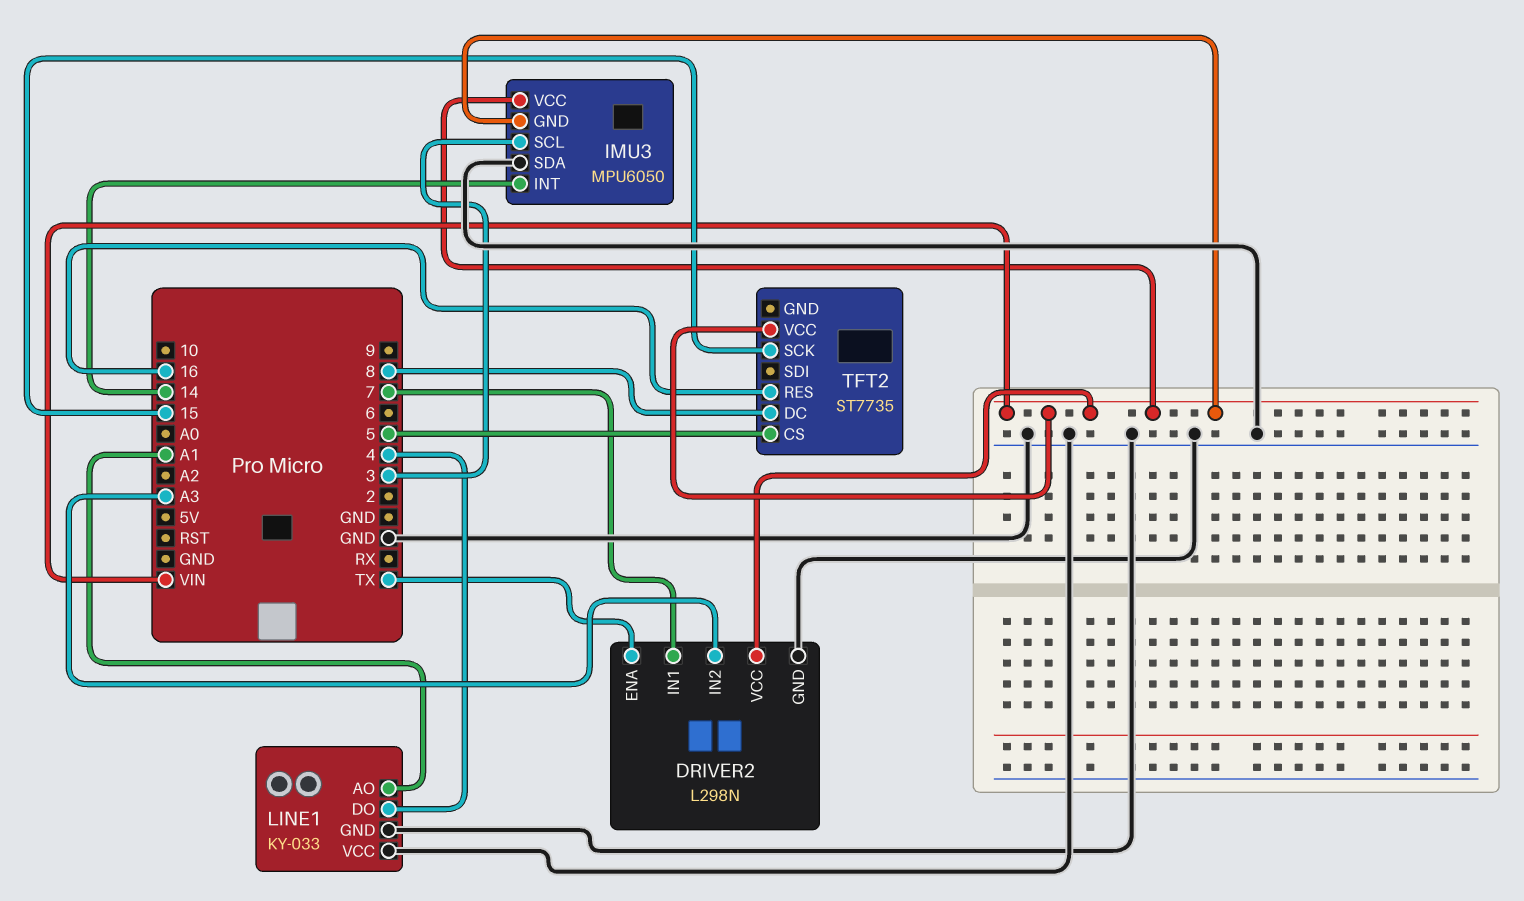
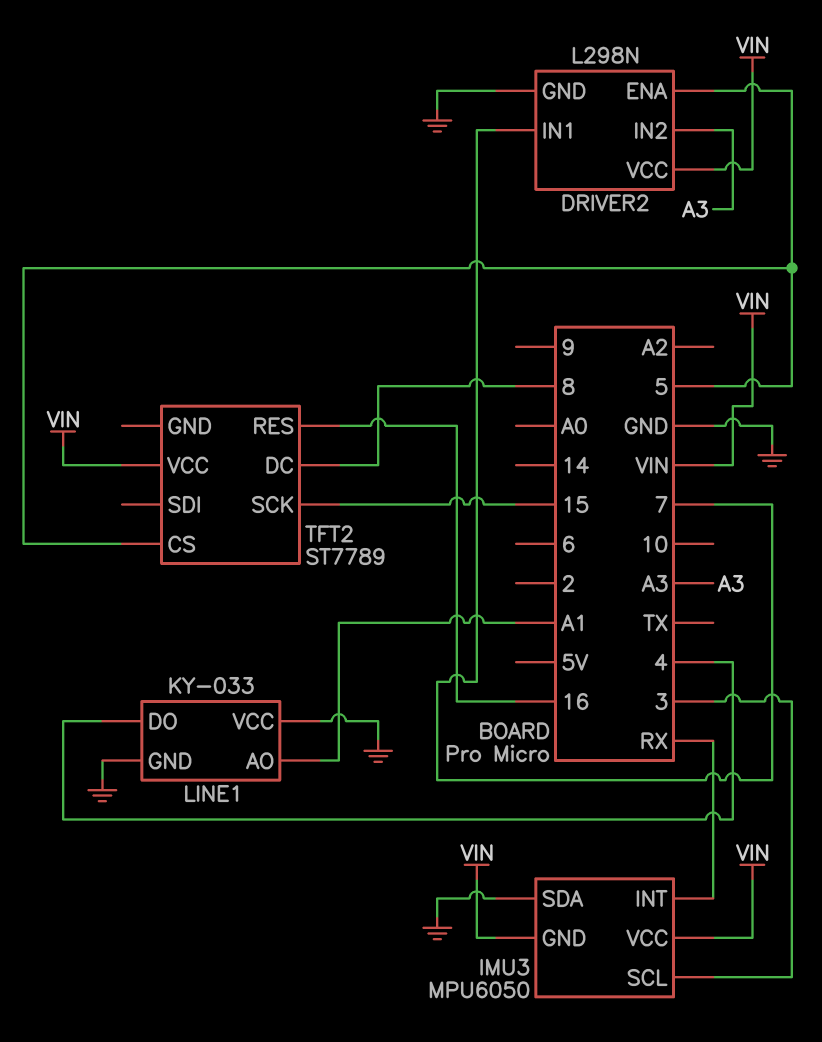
DRIVER2 pin ENA: TX -> 5
IMU3 pin INT: 14 -> RX
TFT2: ST7735 -> ST7789

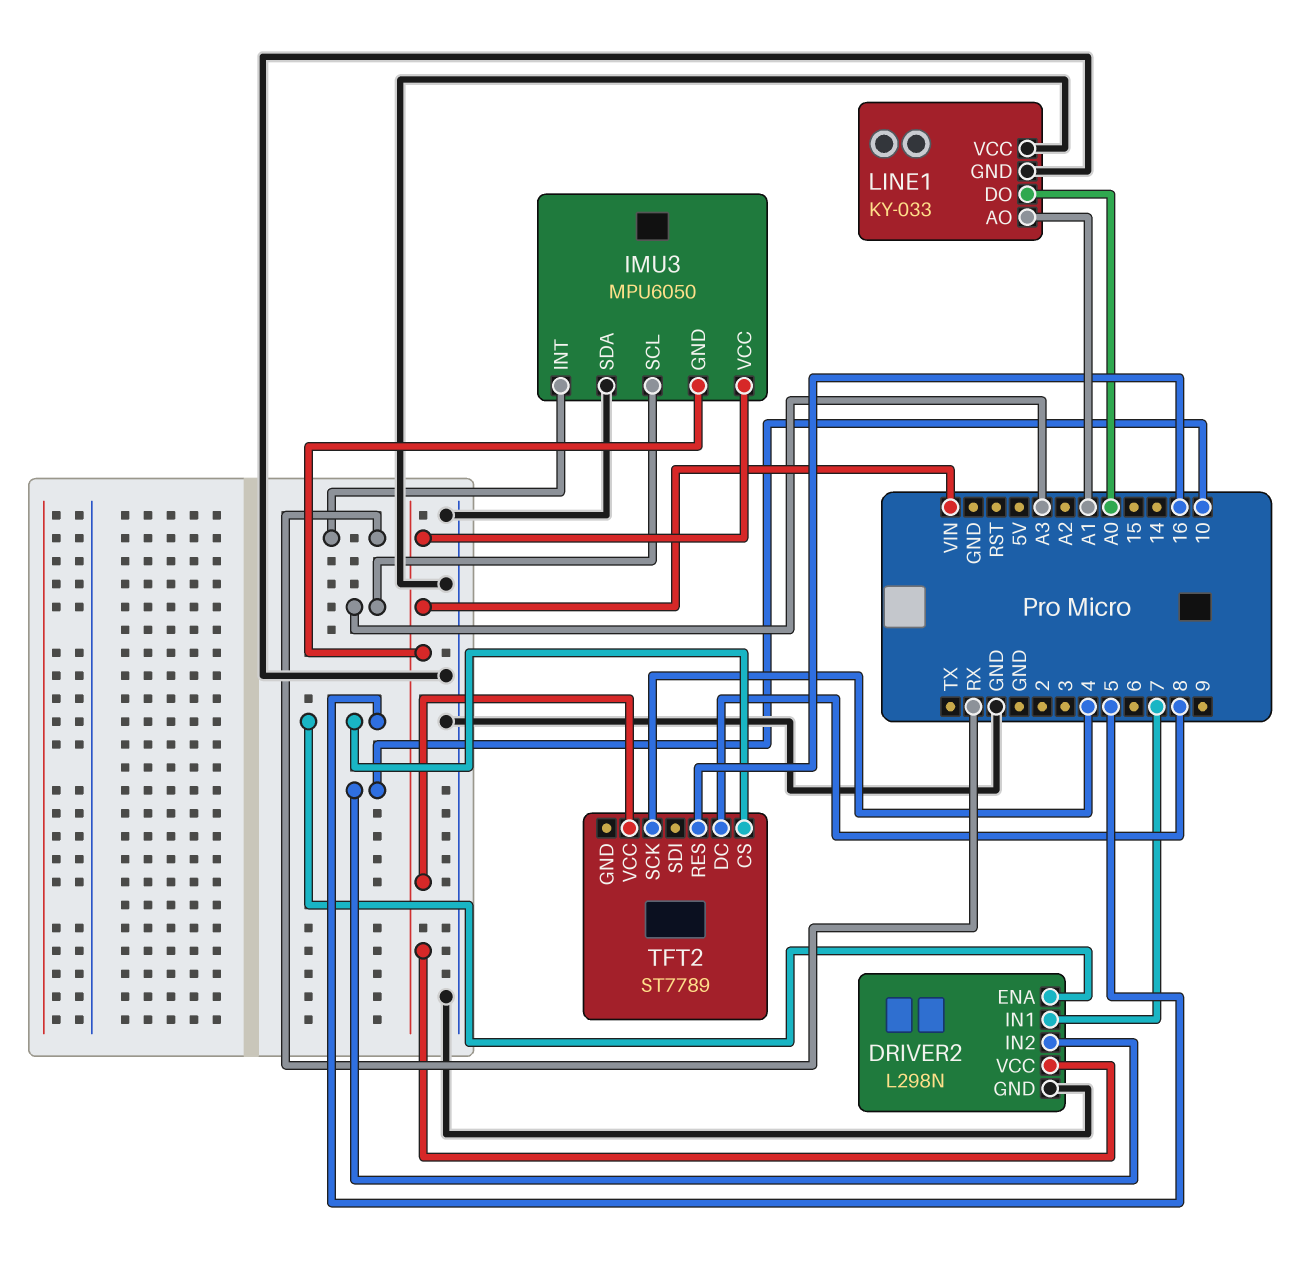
DRIVER2 pin IN2: A3 -> 10
IMU3 pin SCL: 3 -> A3
LINE1 pin DO: 4 -> A0
TFT2 pin SCK: 15 -> 4

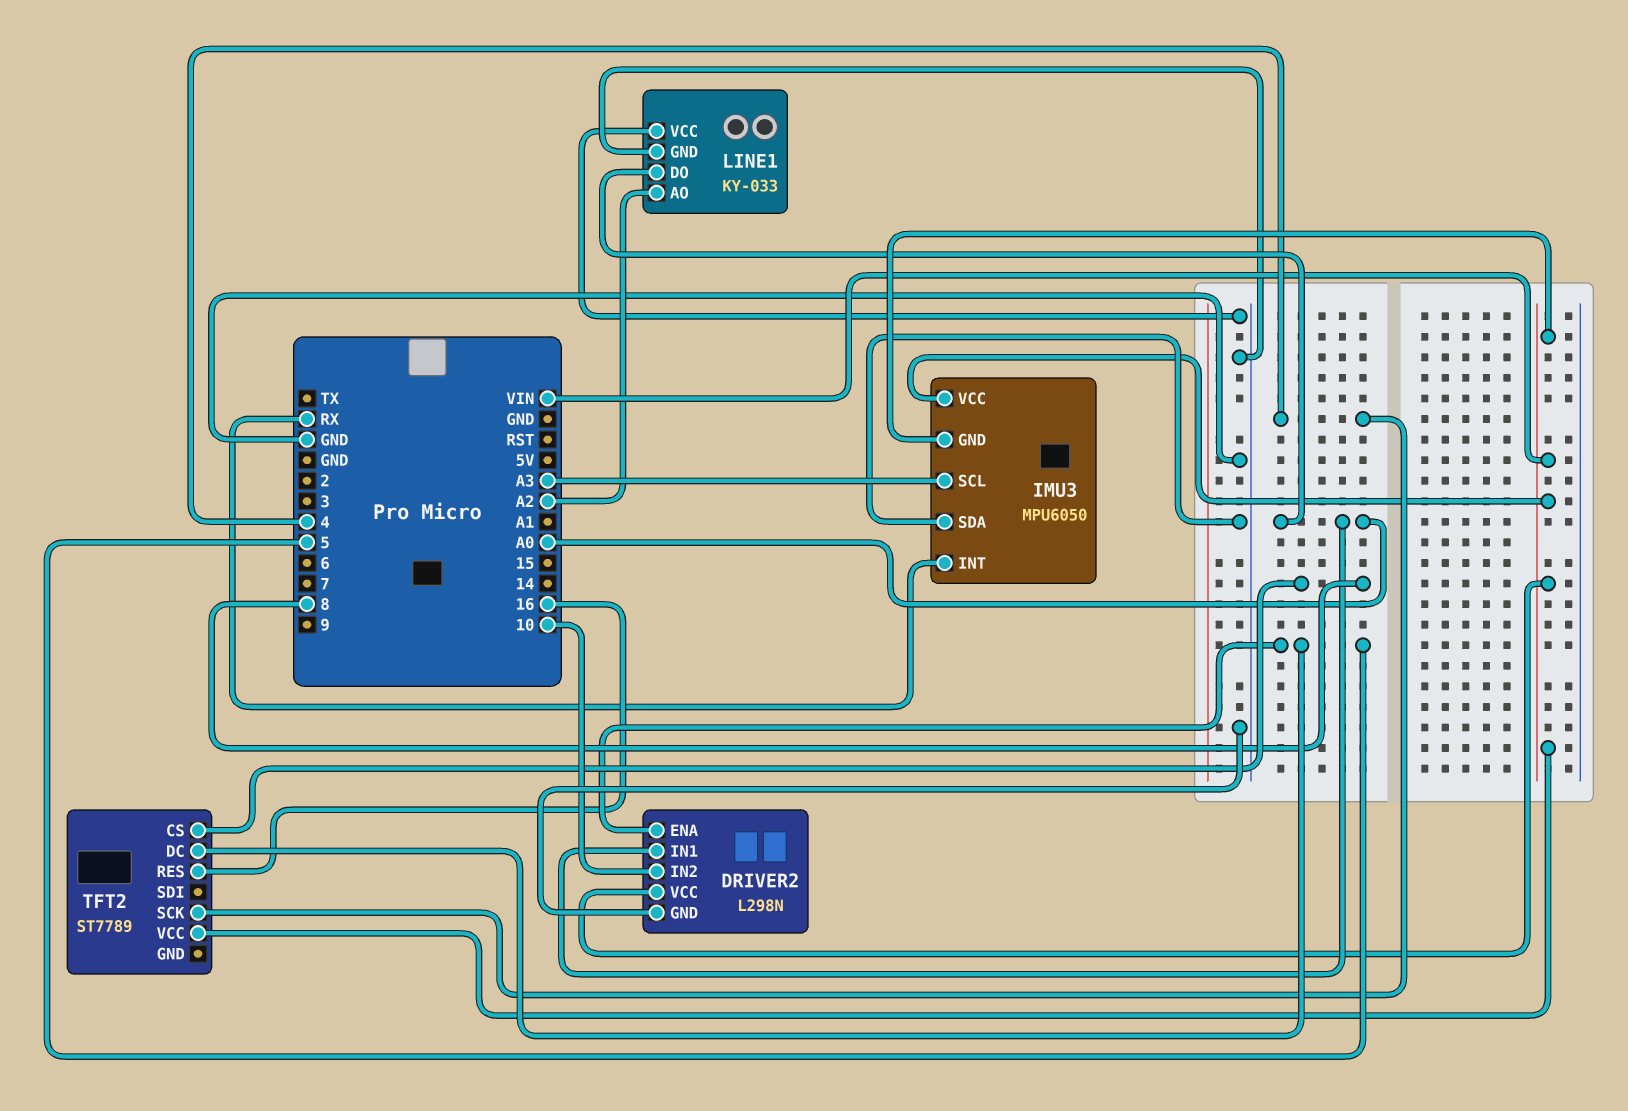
DRIVER2 pin IN1: 7 -> A0
LINE1 pin AO: A1 -> A2
TFT2 pin CS: 5 -> 8
TFT2 pin DC: 8 -> 5

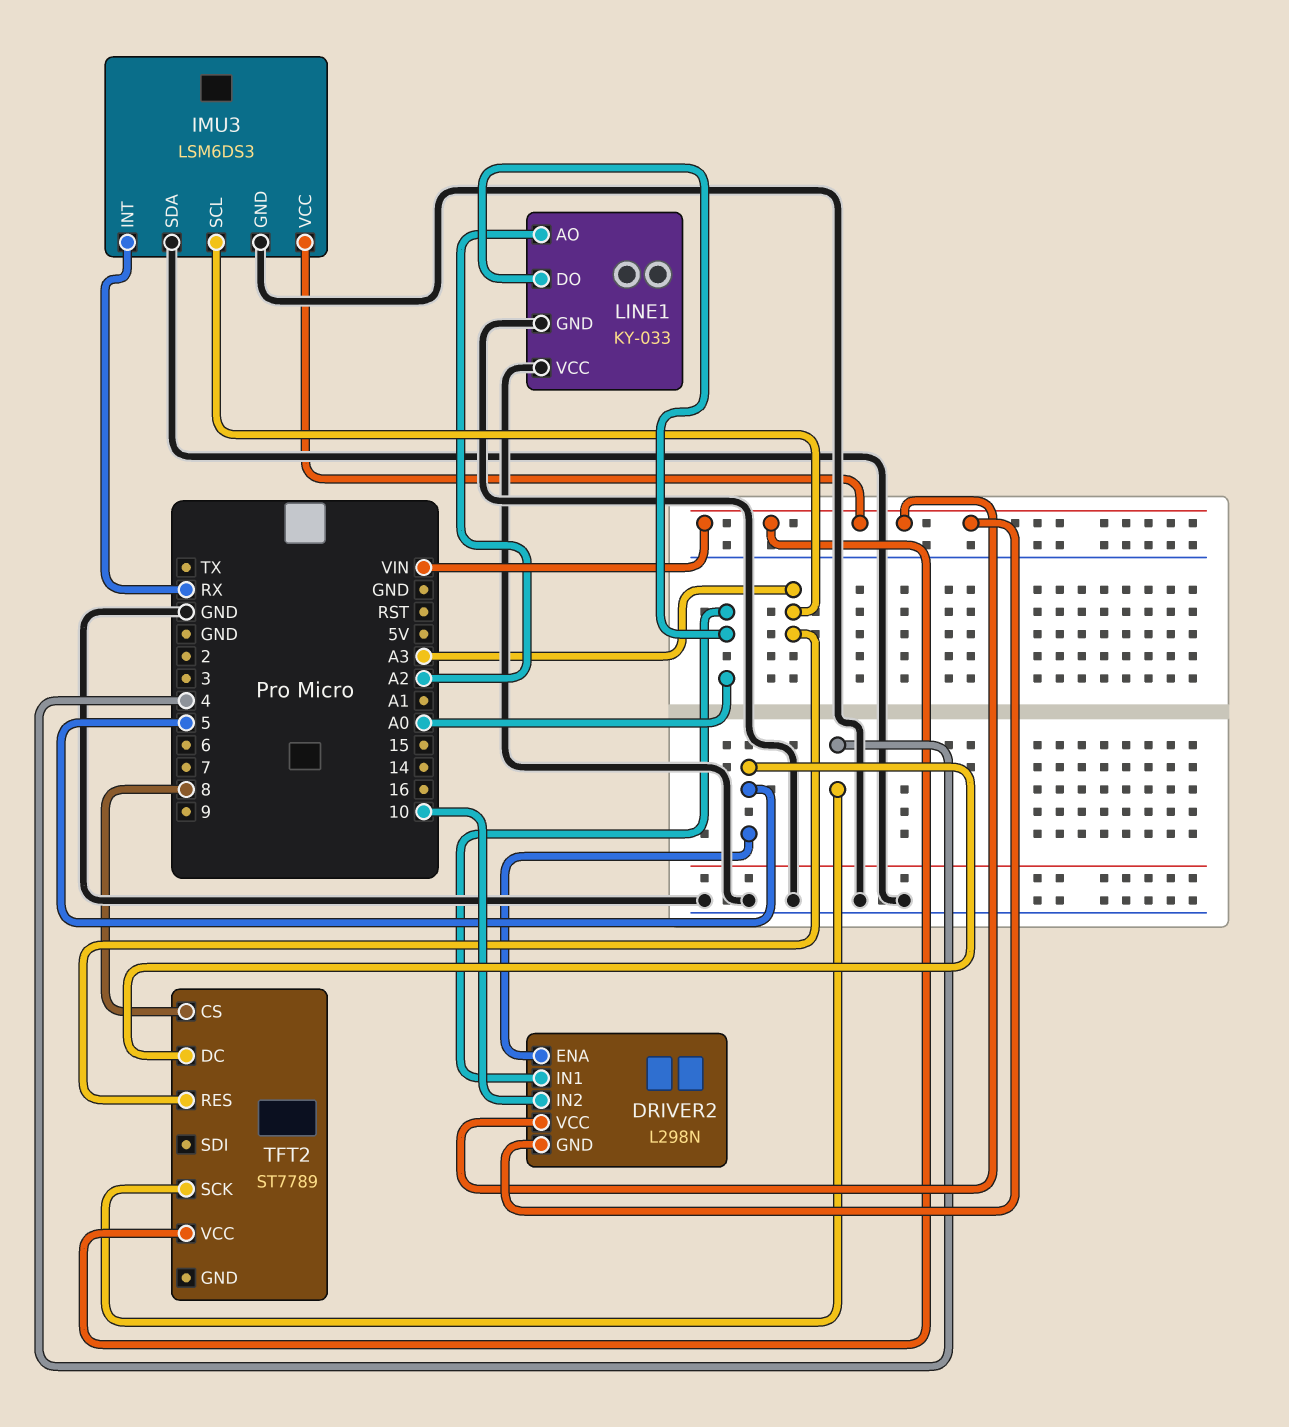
DRIVER2 pin GND: GND -> VIN
IMU3: MPU6050 -> LSM6DS3
IMU3 pin GND: VIN -> GND
TFT2 pin RES: 16 -> A3

